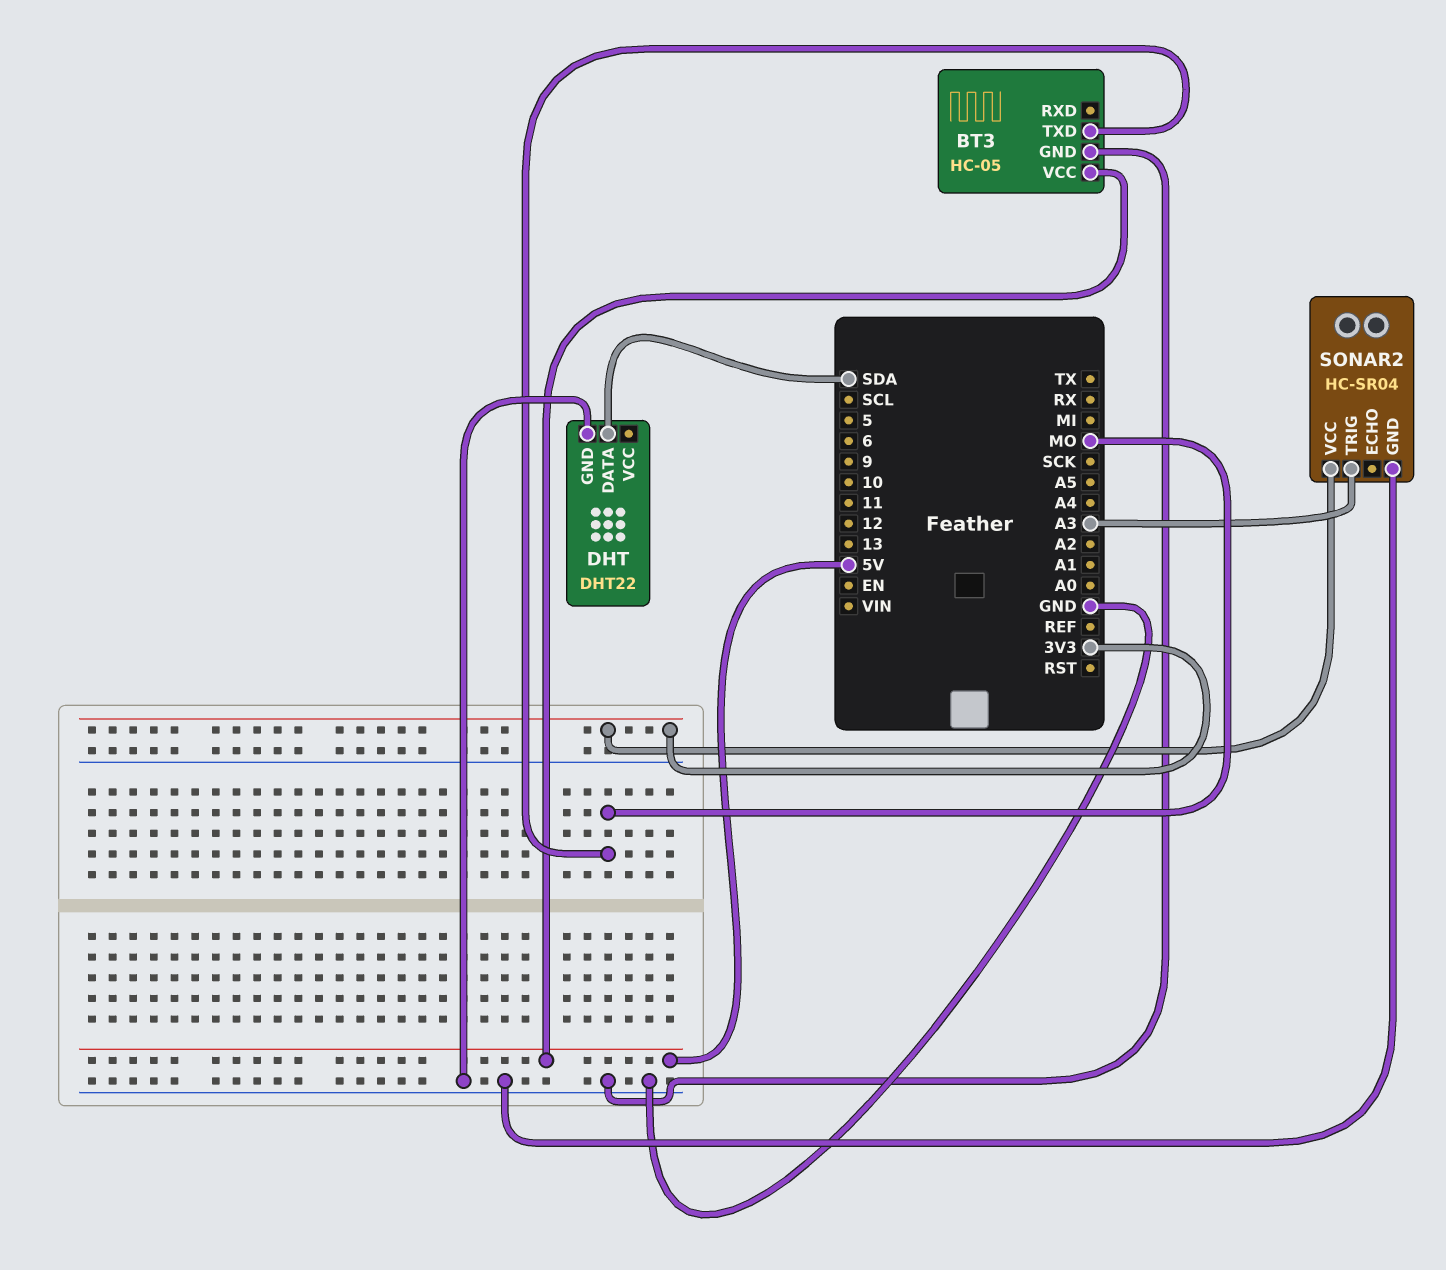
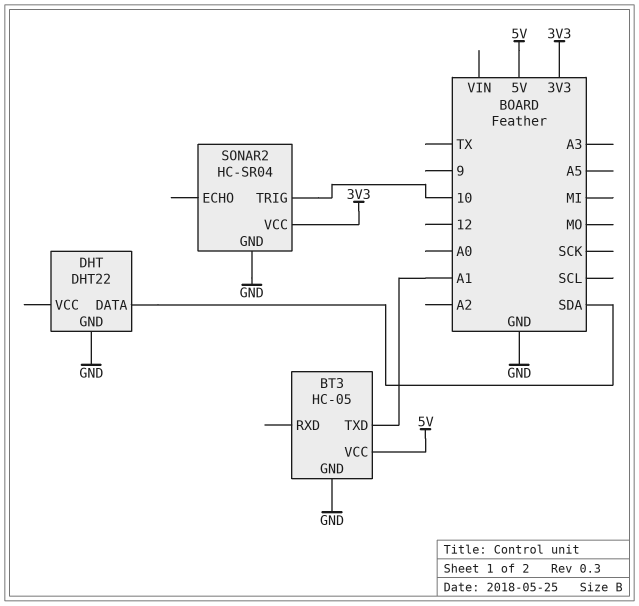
BT3 pin TXD: MO -> A1
SONAR2 pin TRIG: A3 -> 10

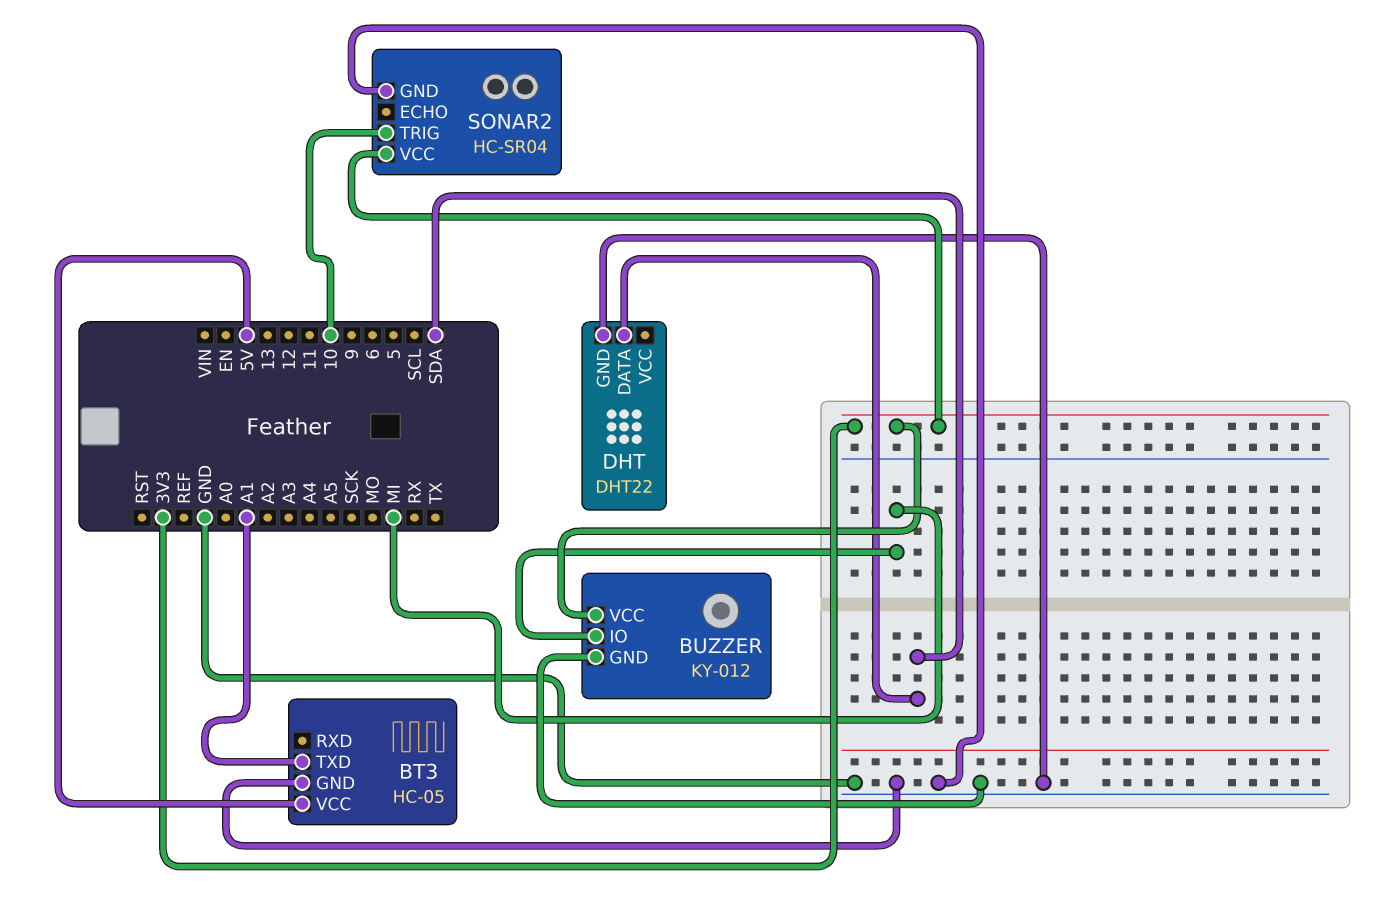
BUZZER: none -> KY-012
BUZZER pin GND: none -> GND
BUZZER pin IO: none -> MI
BUZZER pin VCC: none -> 3V3

